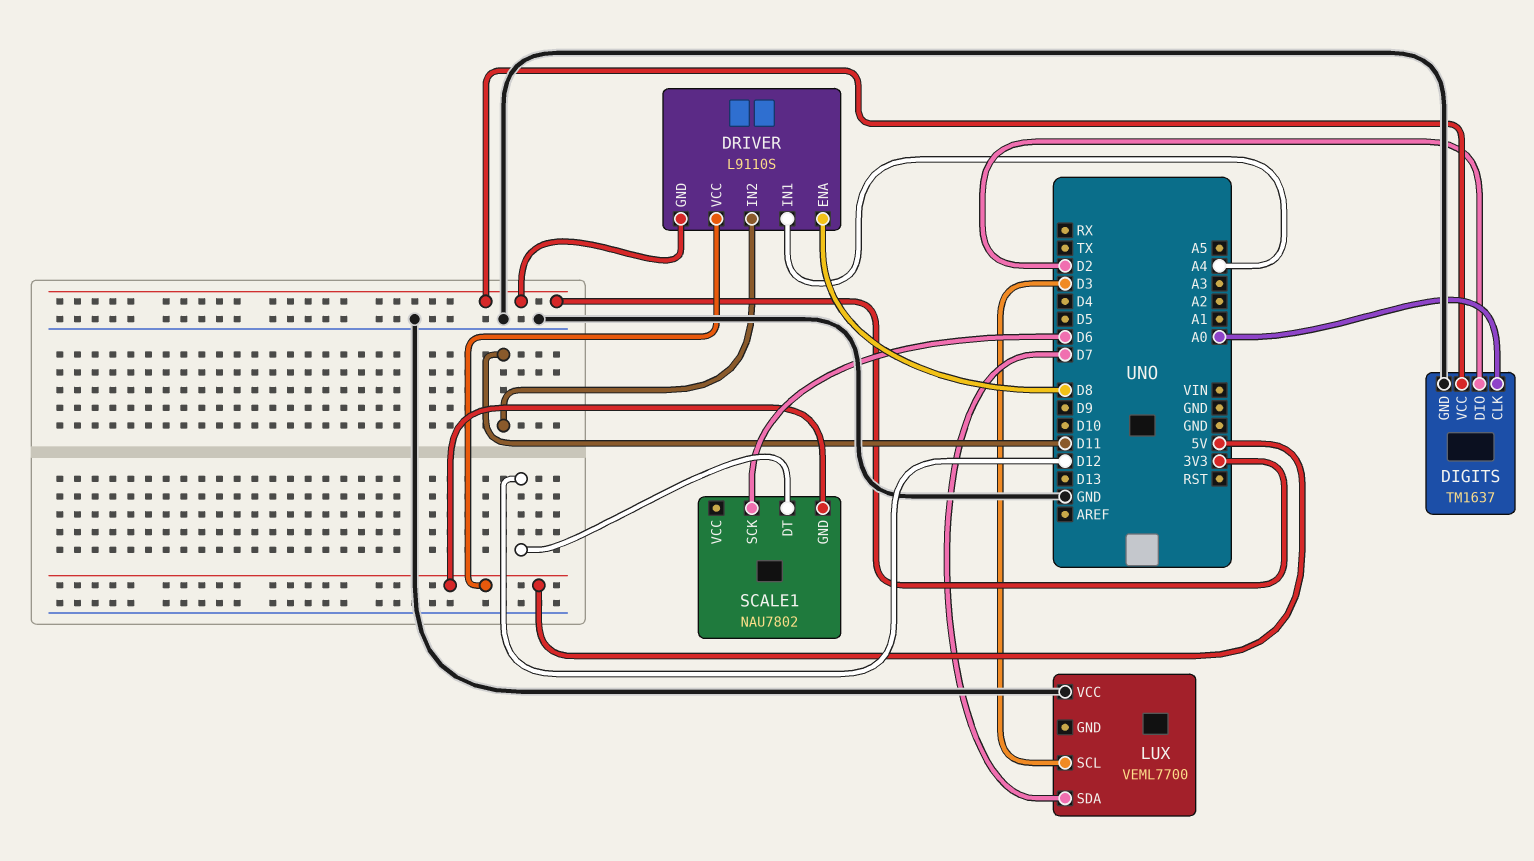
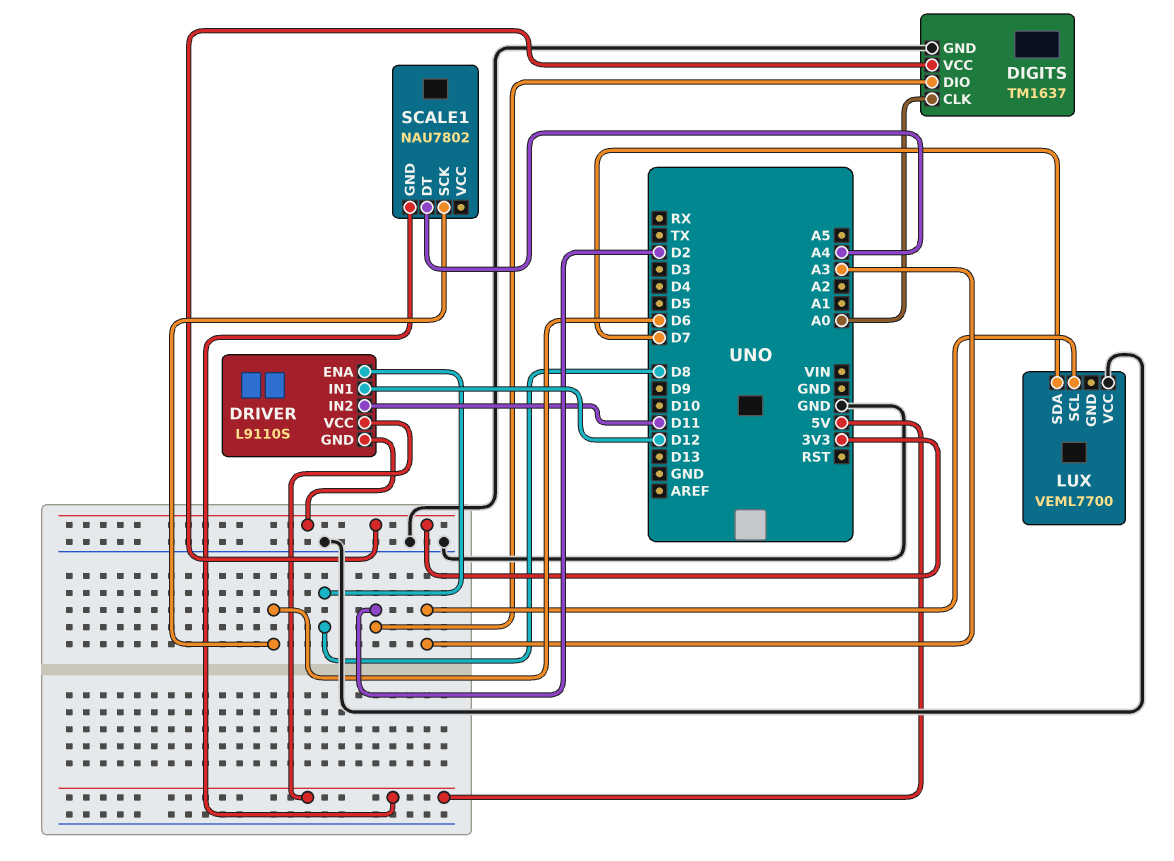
DRIVER pin IN1: A4 -> D12
LUX pin SCL: D3 -> A3
SCALE1 pin DT: D12 -> A4

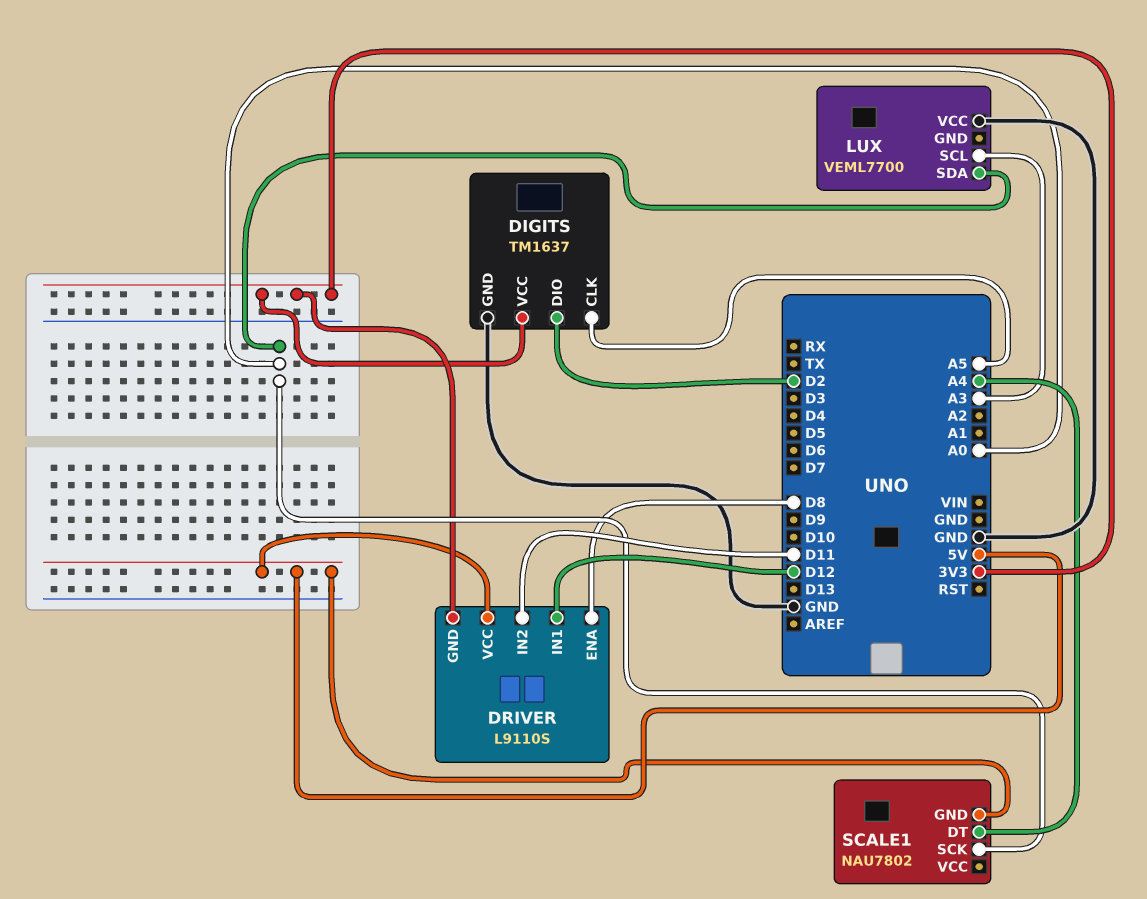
DIGITS pin CLK: A0 -> A5
LUX pin SDA: D7 -> A0
SCALE1 pin SCK: D6 -> A0

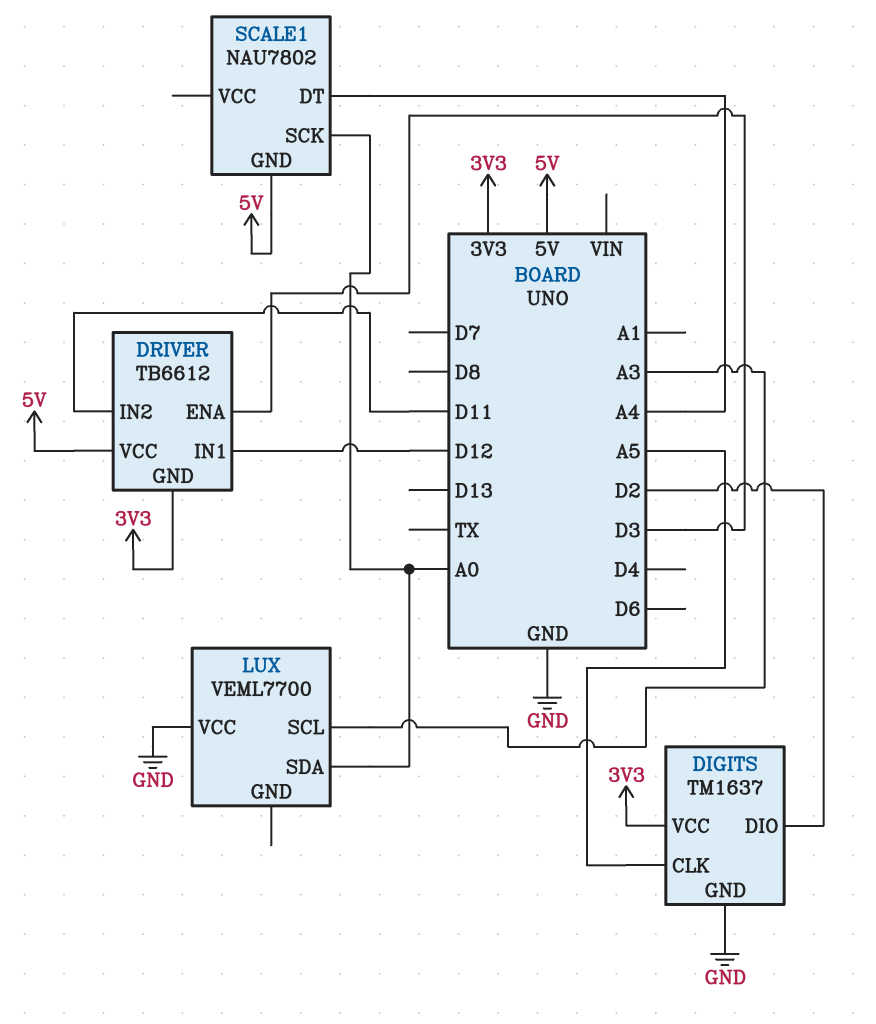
DRIVER: L9110S -> TB6612
DRIVER pin ENA: D8 -> D3

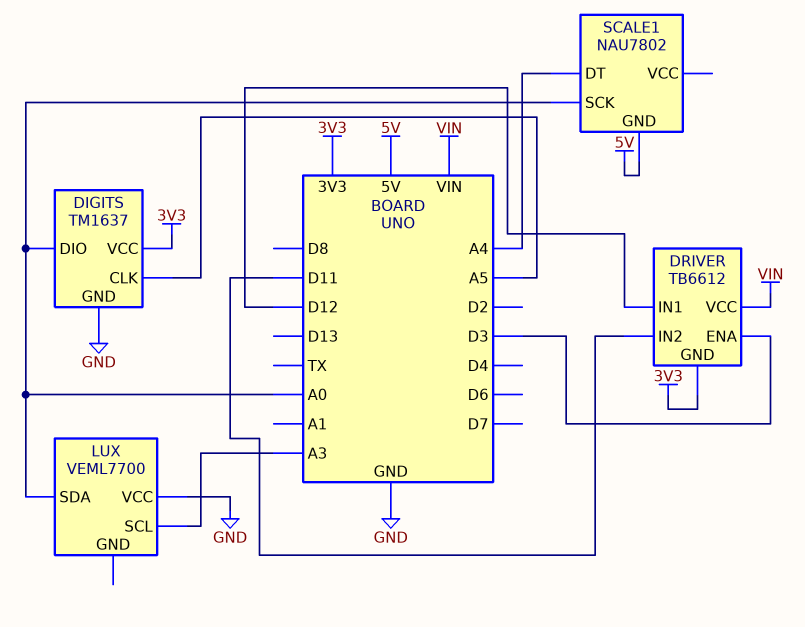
DIGITS pin DIO: D2 -> A0
DRIVER pin VCC: 5V -> VIN

